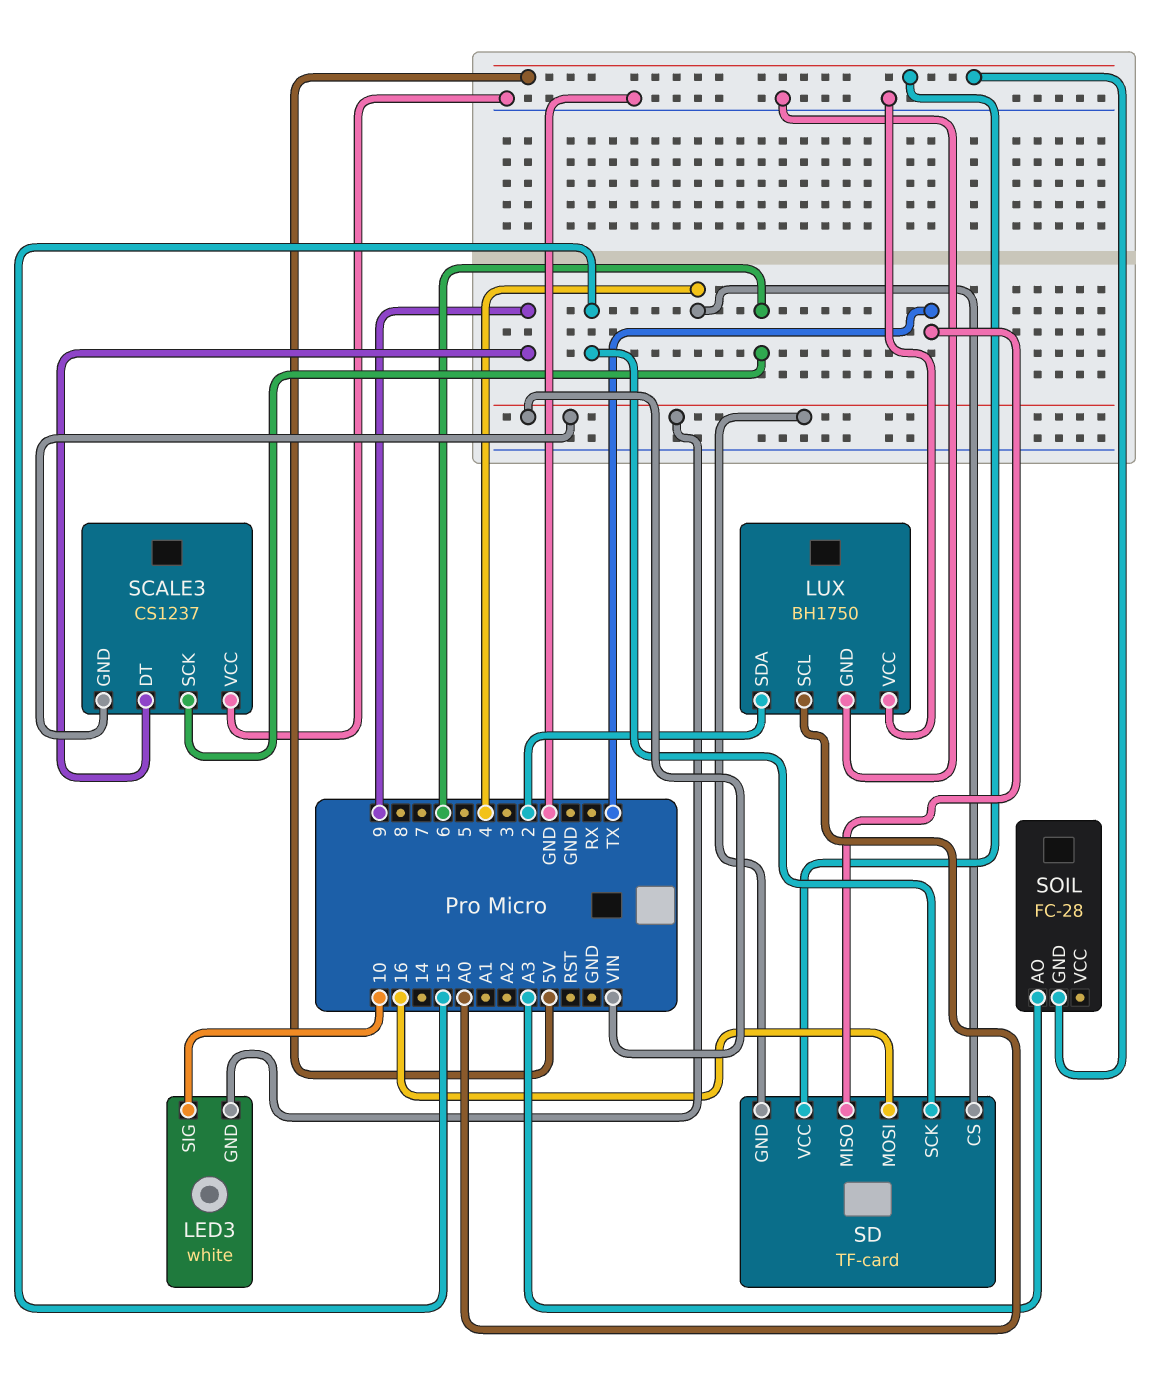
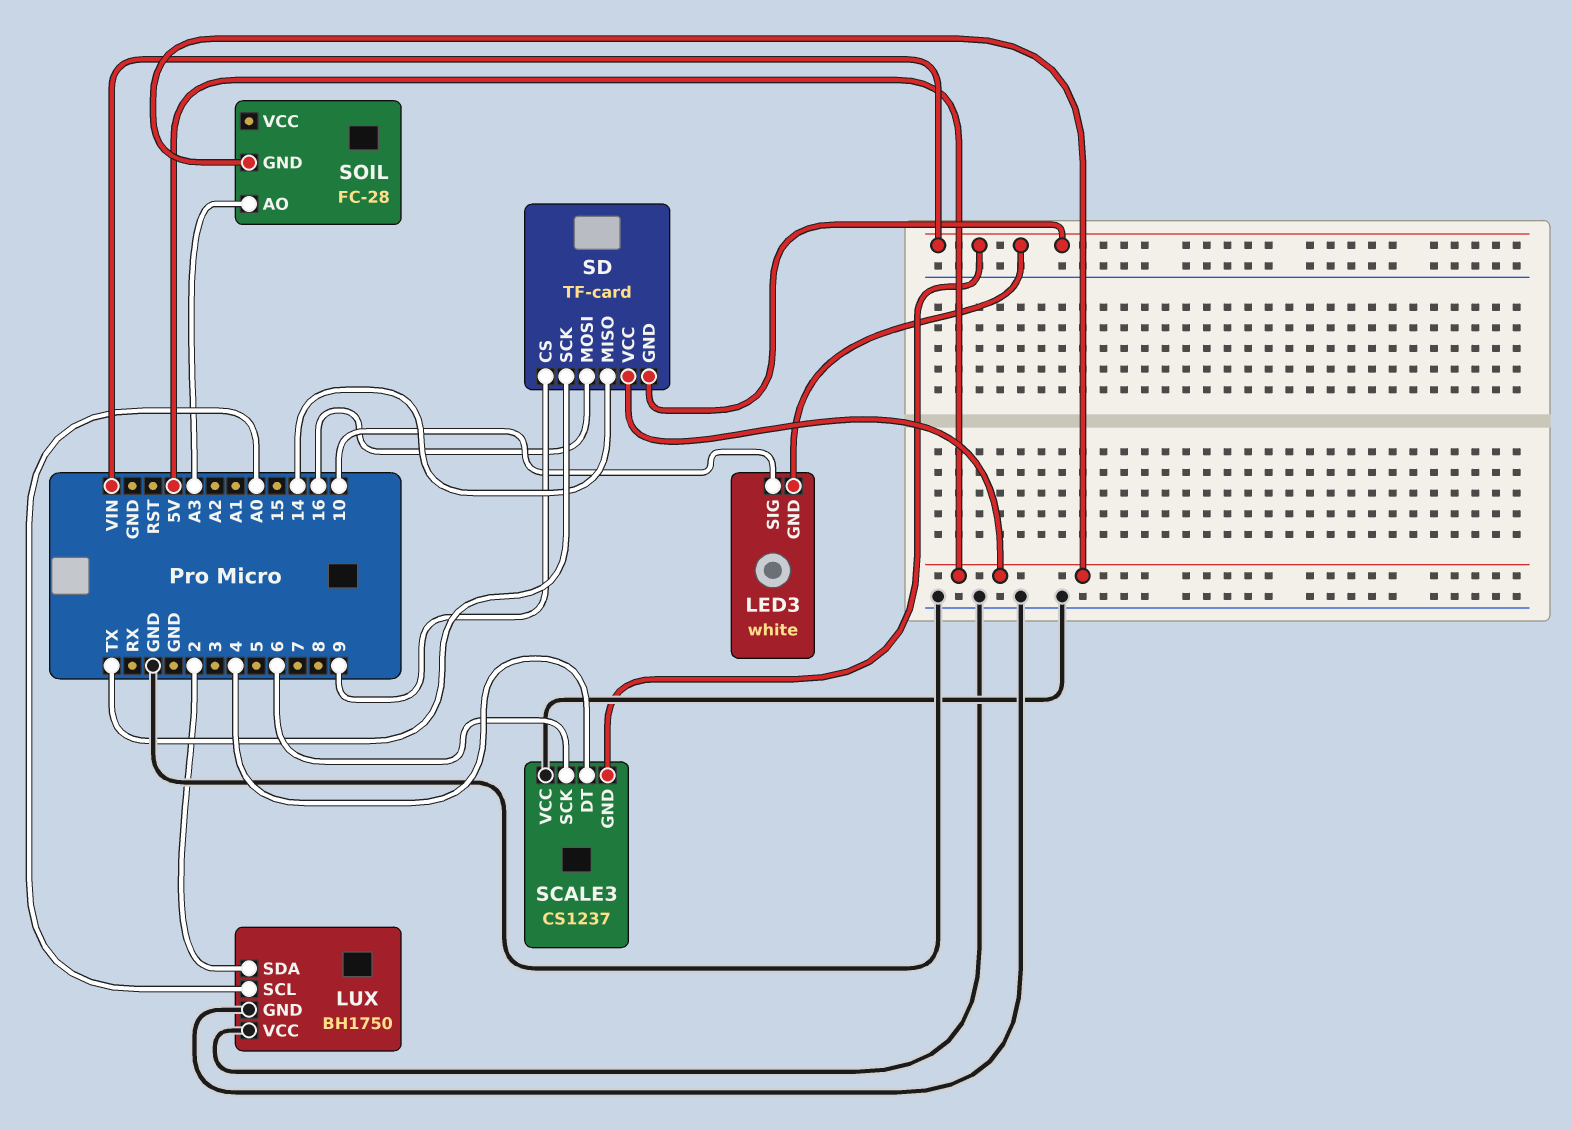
SCALE3 pin DT: 9 -> 4
SD pin CS: 4 -> 9
SD pin MISO: TX -> 14
SD pin SCK: 15 -> TX

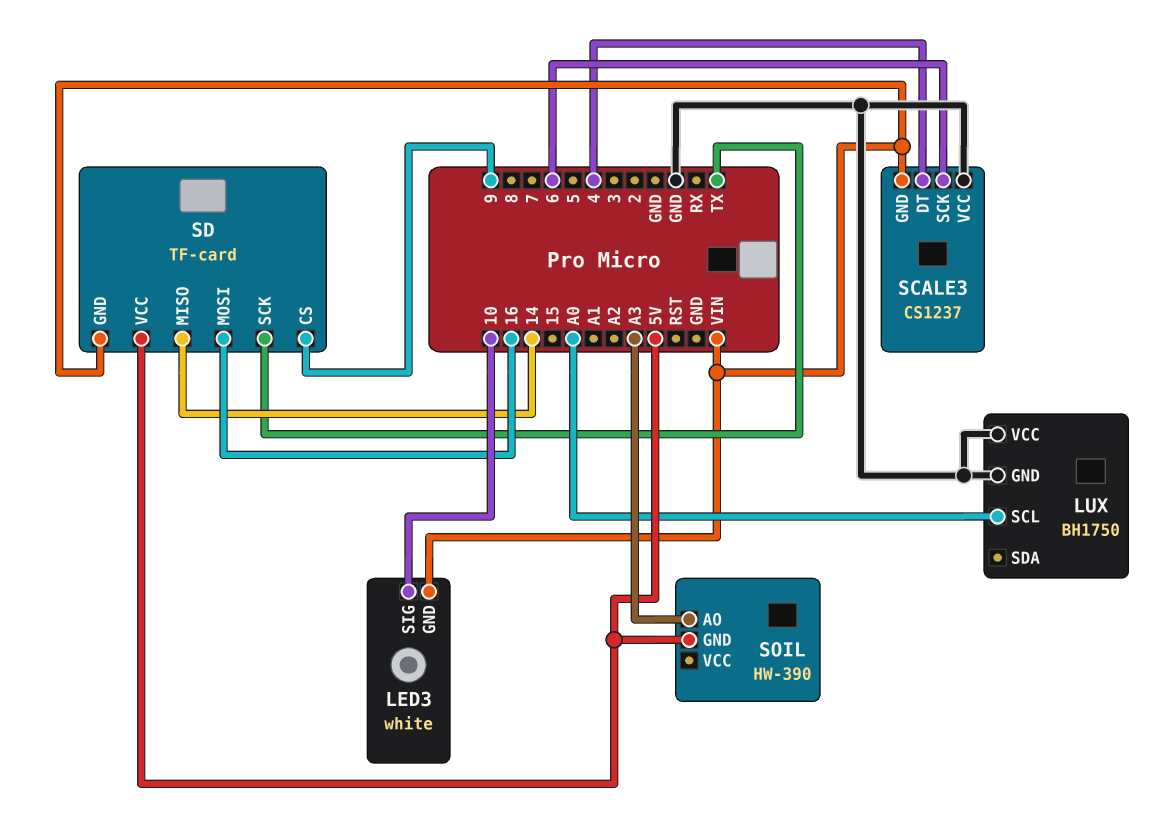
LUX pin SDA: 2 -> none
SOIL: FC-28 -> HW-390

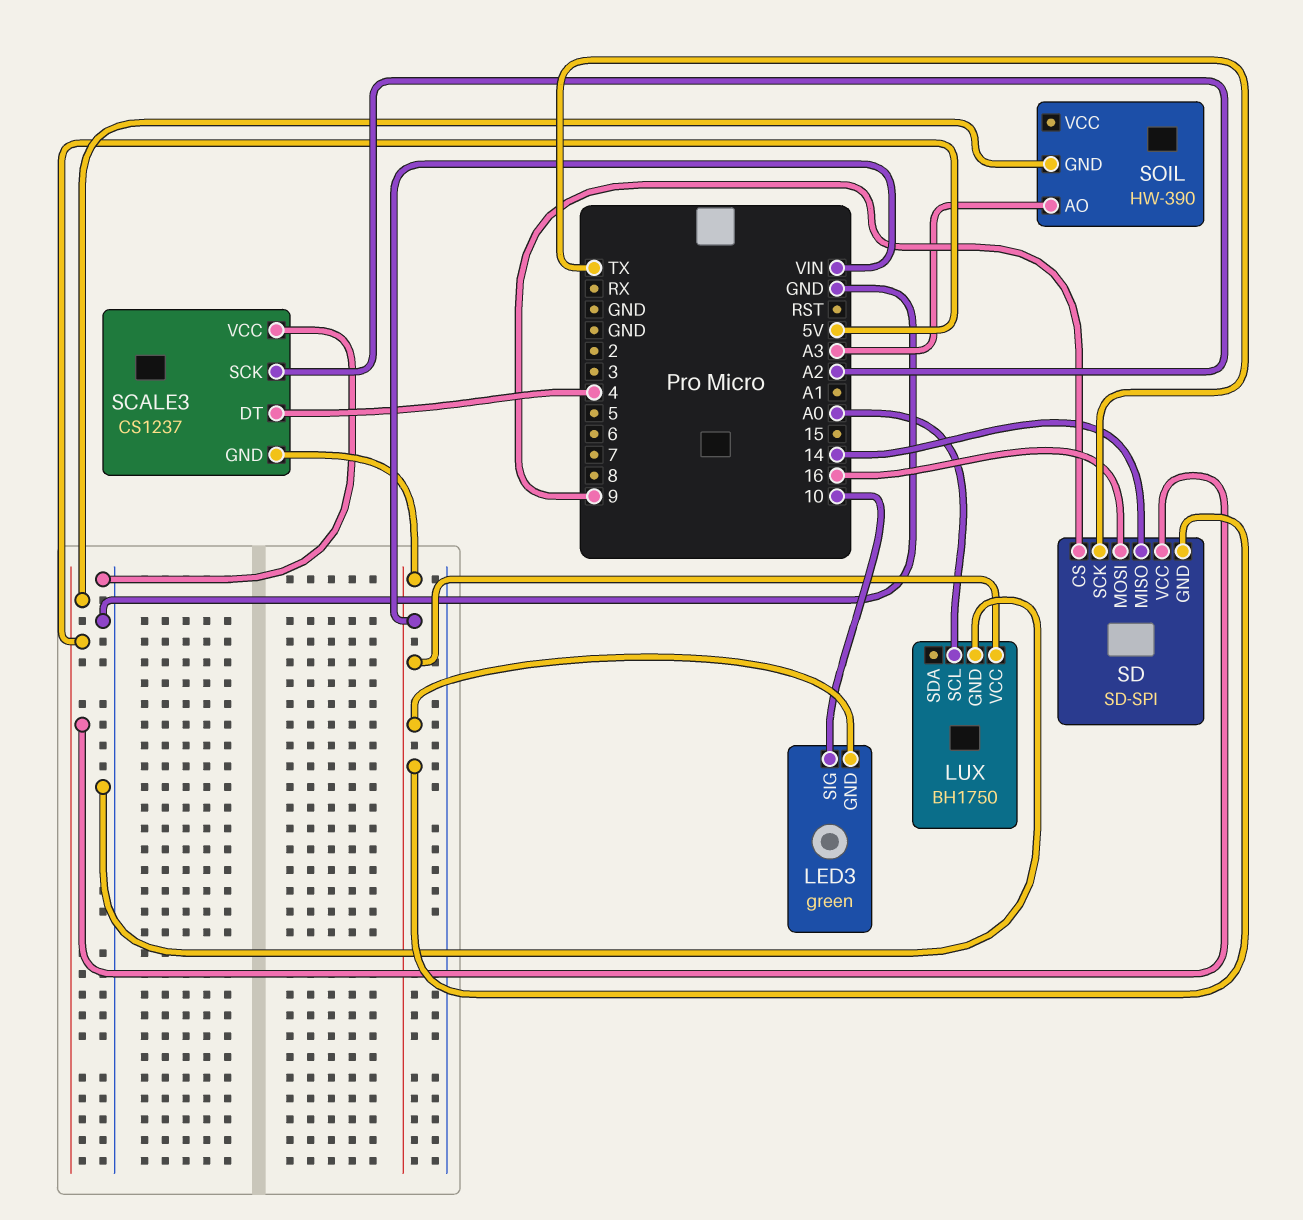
LED3: white -> green
LUX pin VCC: GND -> VIN
SCALE3 pin SCK: 6 -> A2
SD: TF-card -> SD-SPI

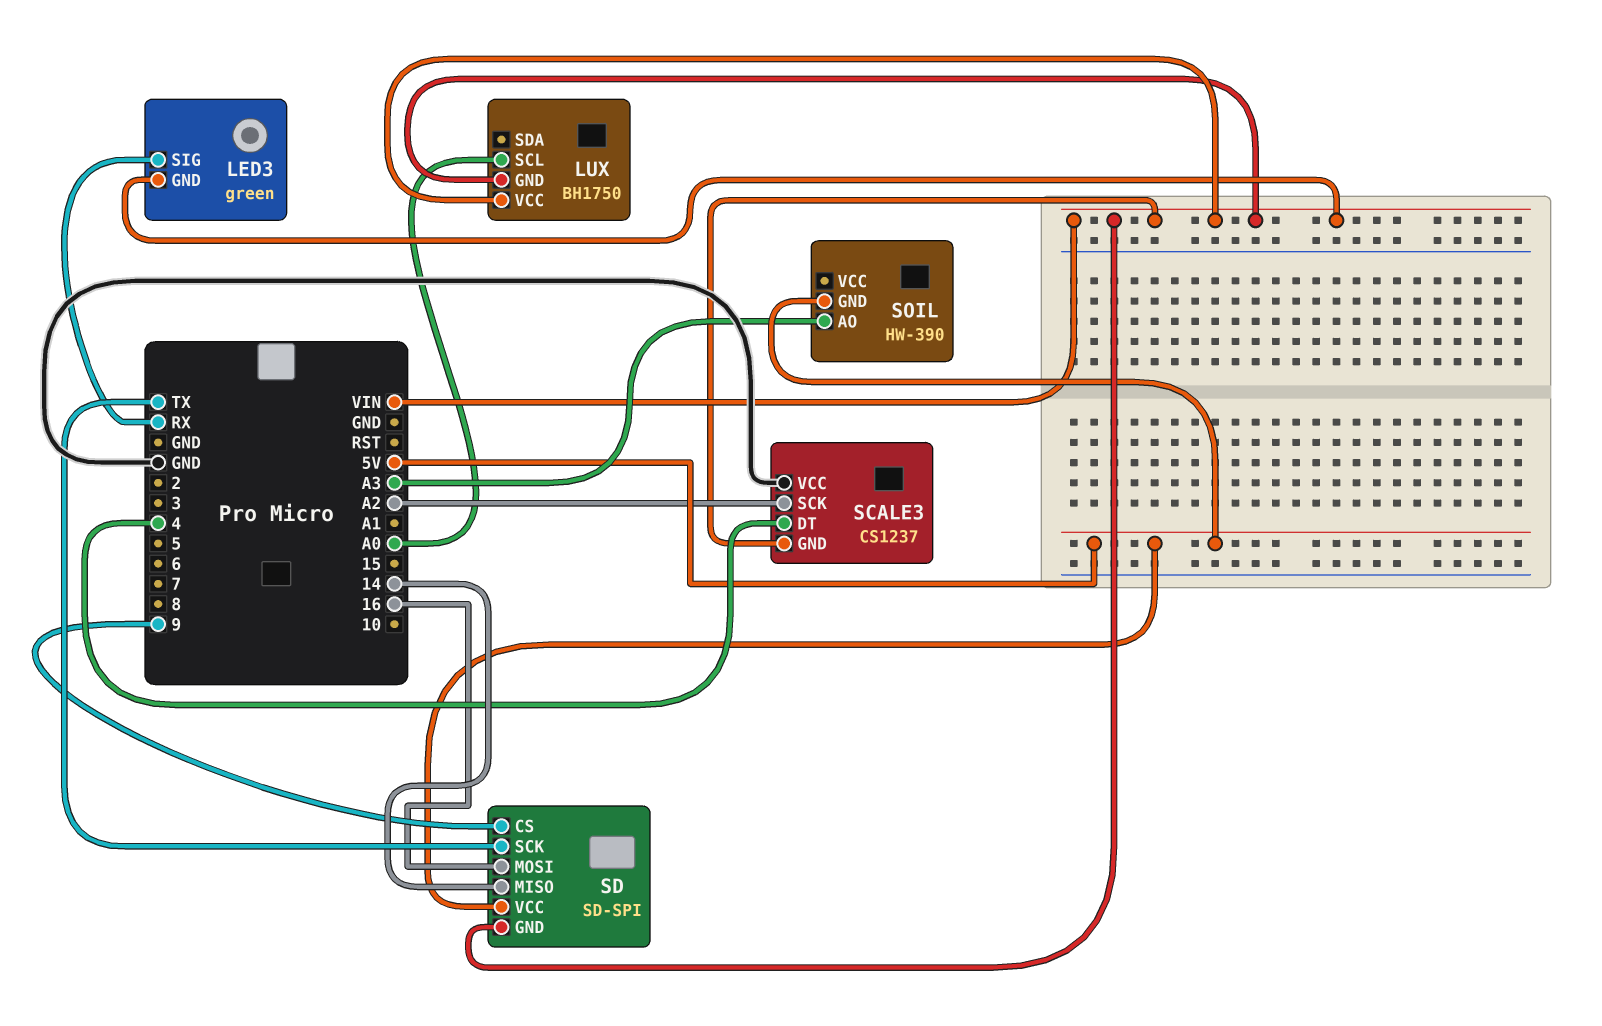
LED3 pin SIG: 10 -> RX
LUX pin GND: GND -> VIN

